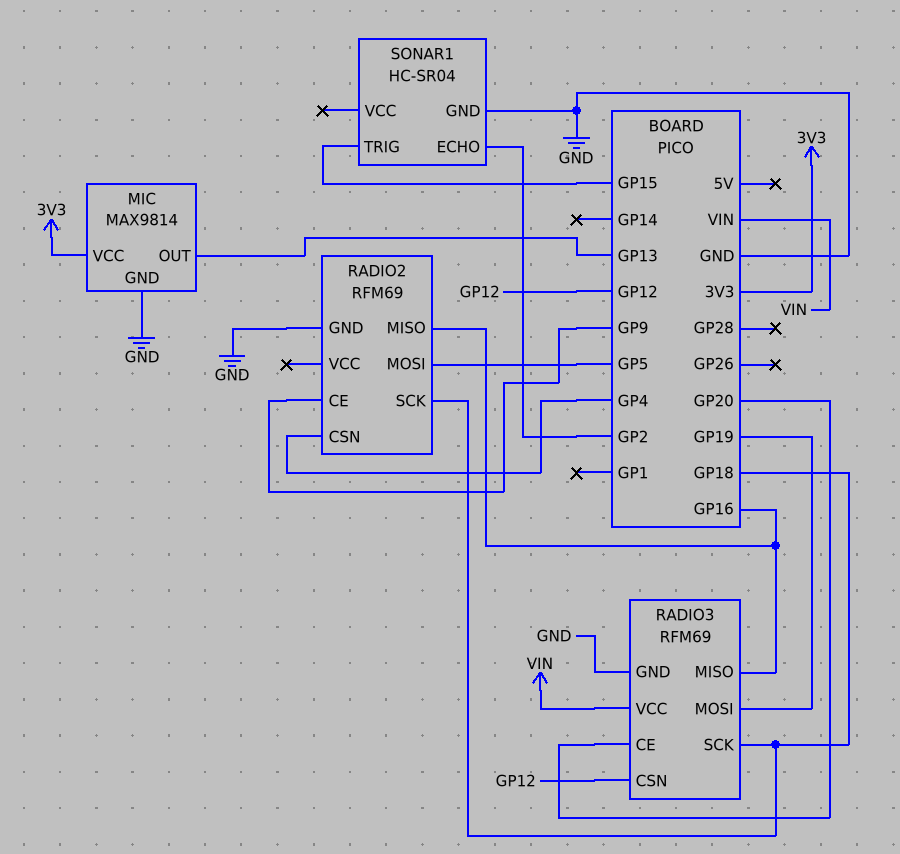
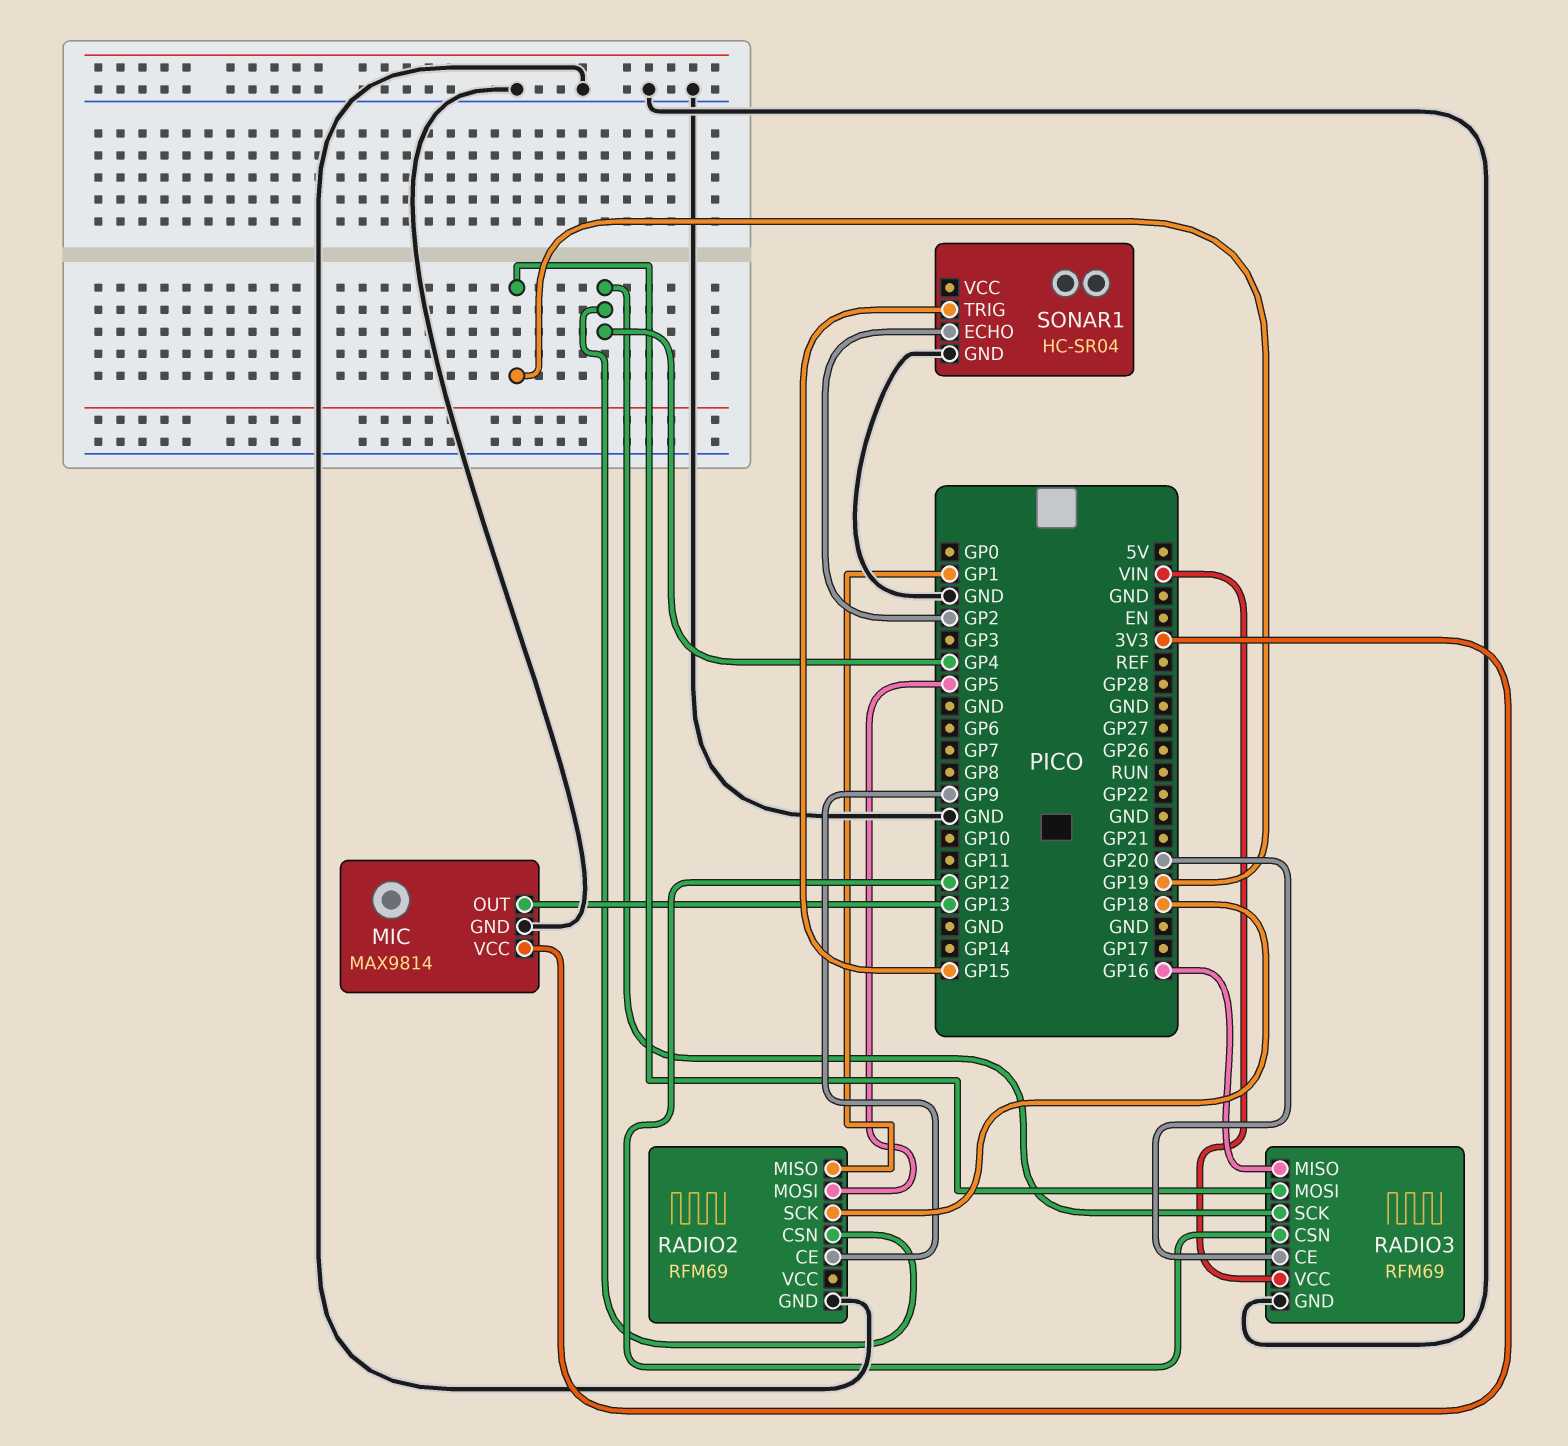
RADIO2 pin MISO: GP16 -> GP1
RADIO3 pin SCK: GP18 -> GP4

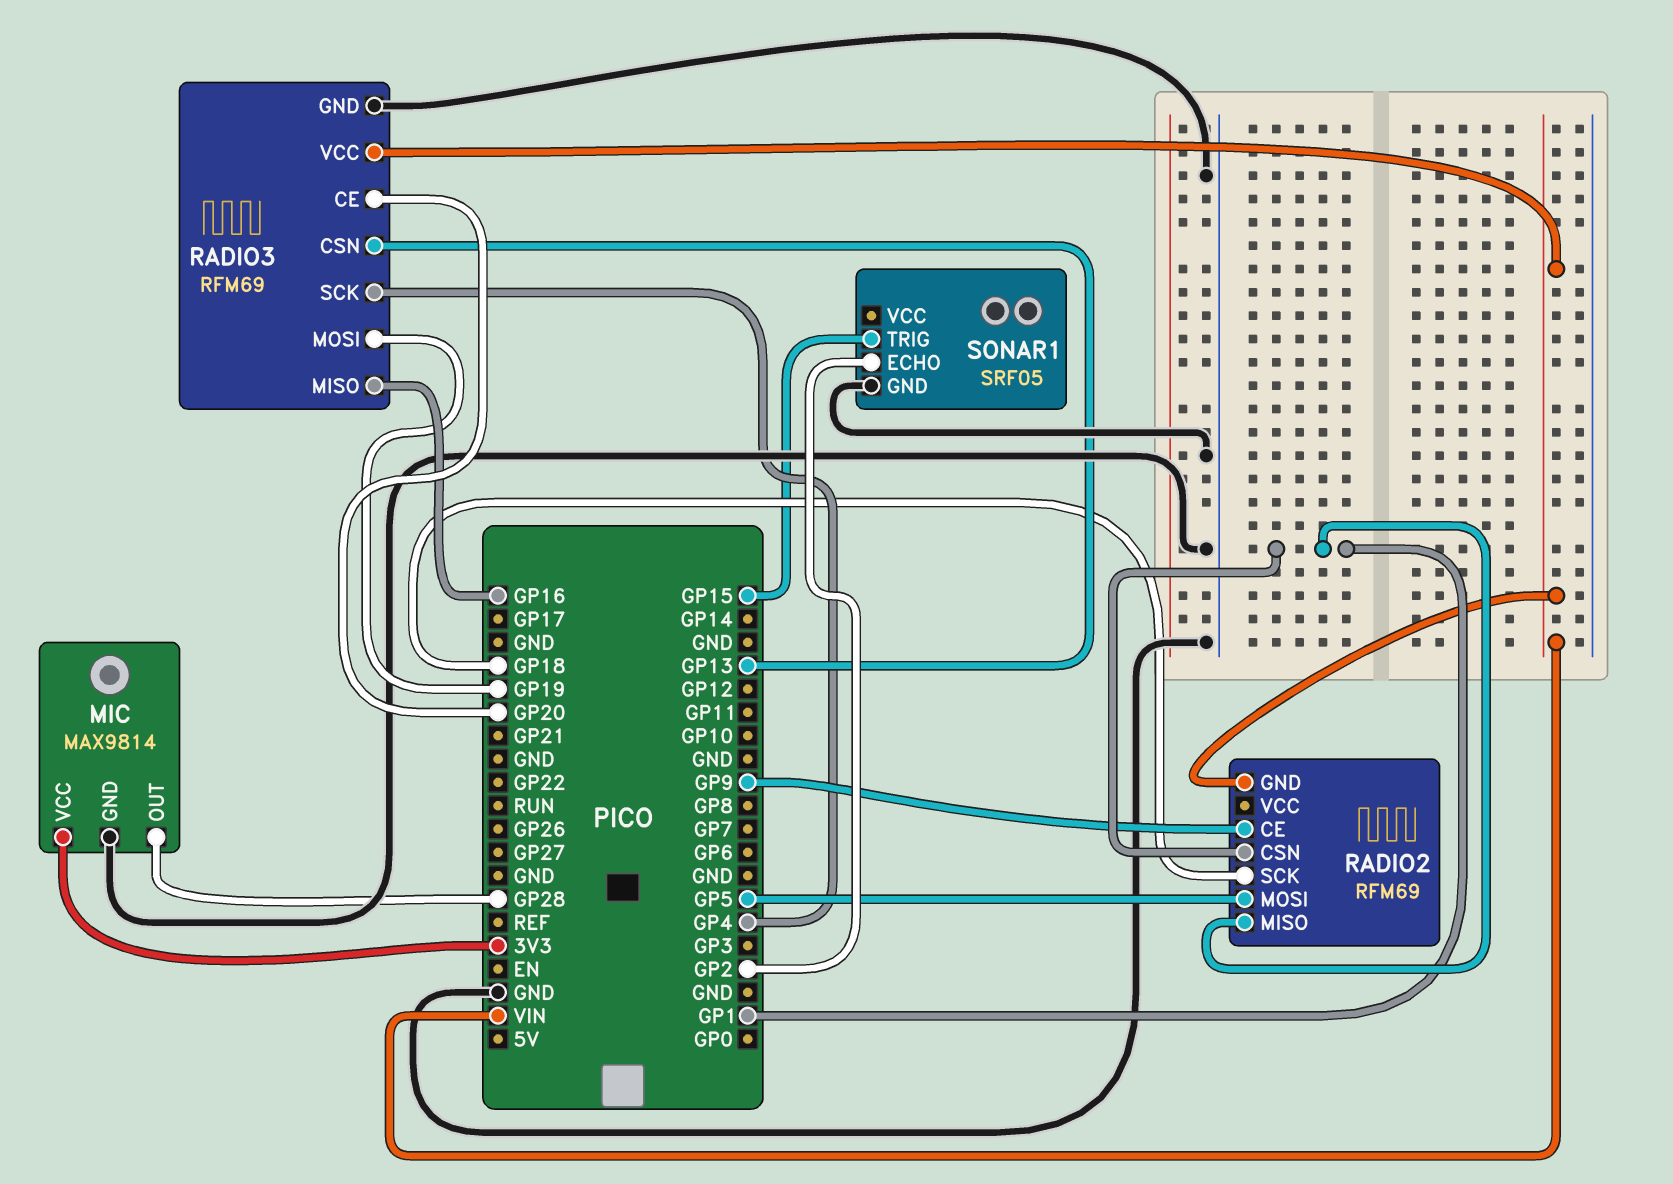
MIC pin OUT: GP13 -> GP28
RADIO2 pin CSN: GP4 -> GP1
RADIO2 pin GND: GND -> VIN
RADIO3 pin CSN: GP12 -> GP13
SONAR1: HC-SR04 -> SRF05

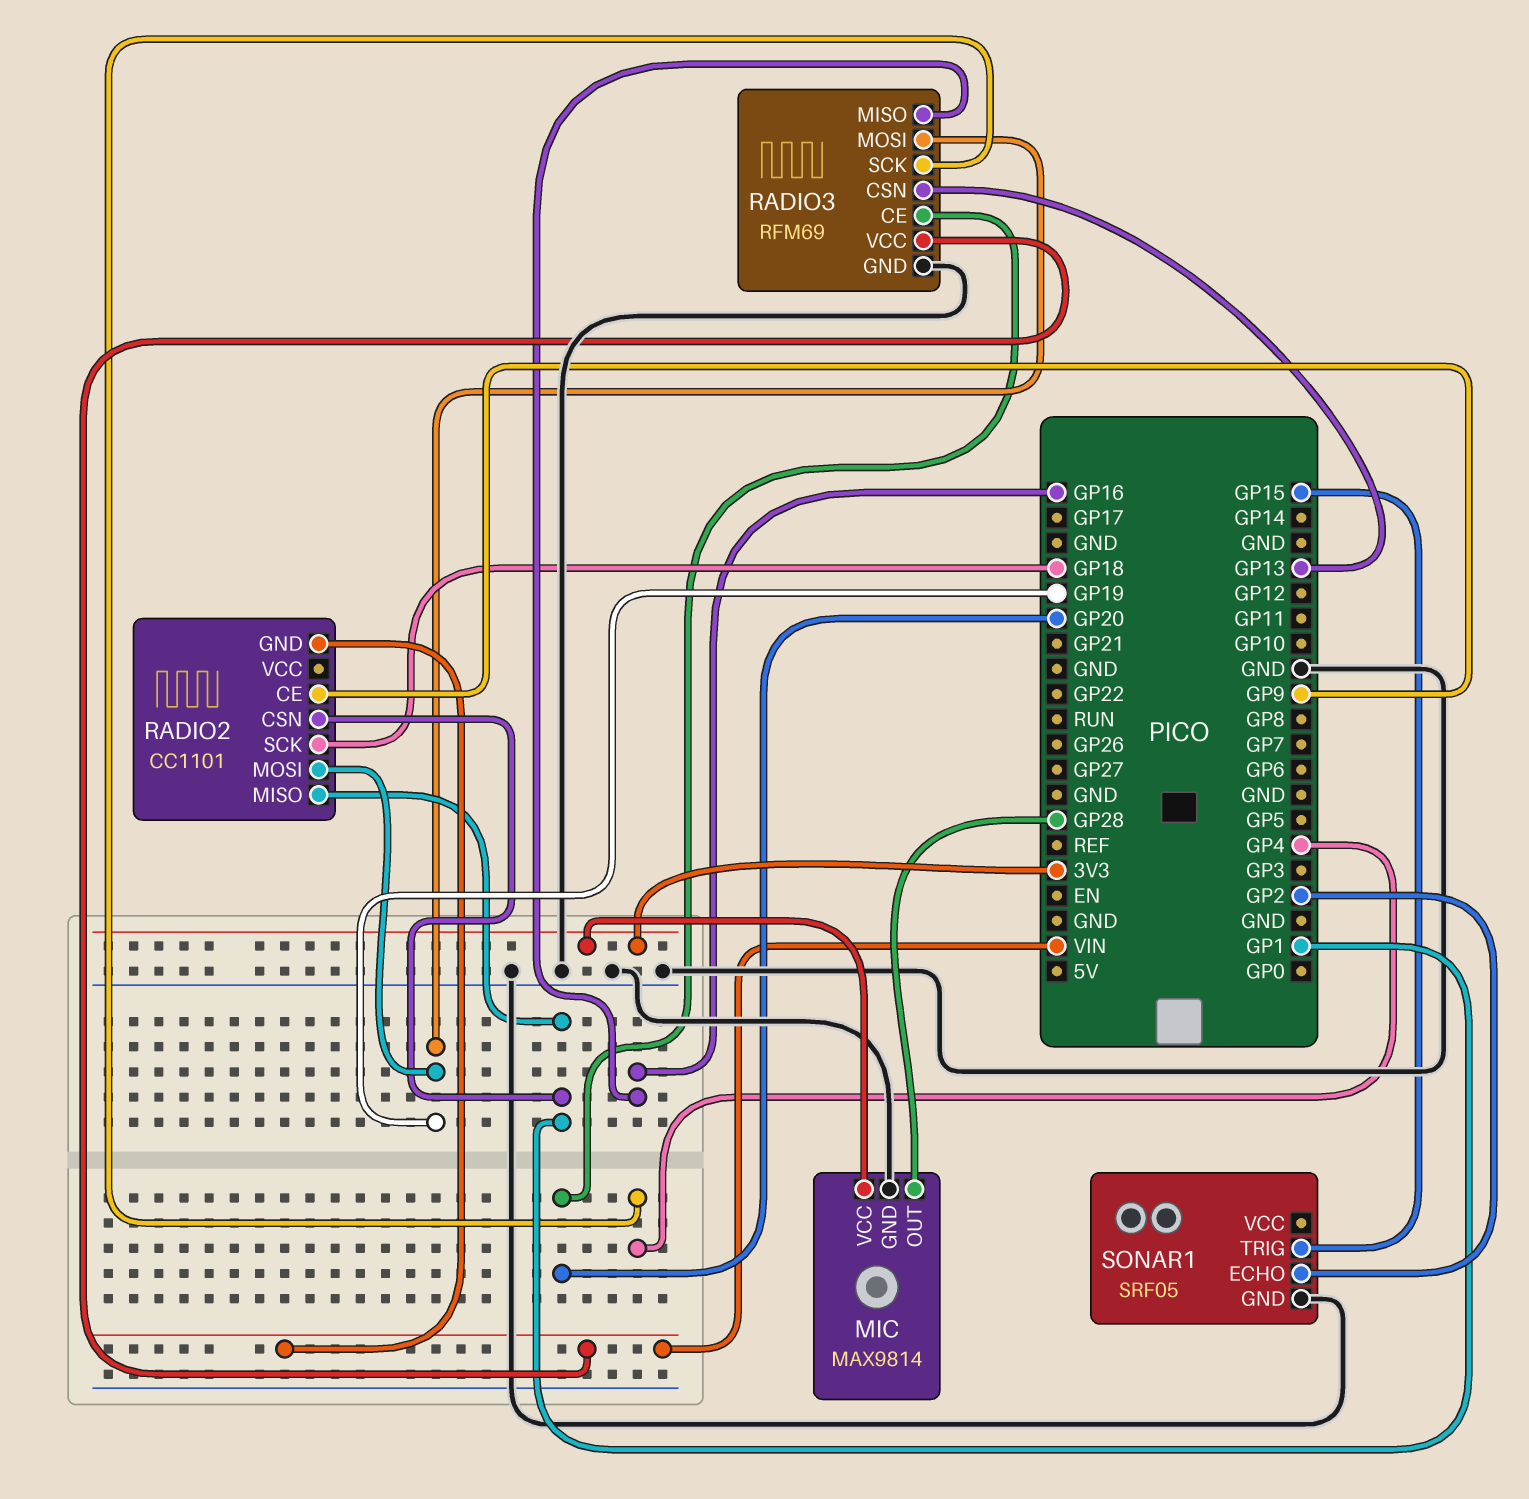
RADIO2: RFM69 -> CC1101
RADIO2 pin MOSI: GP5 -> GP19

